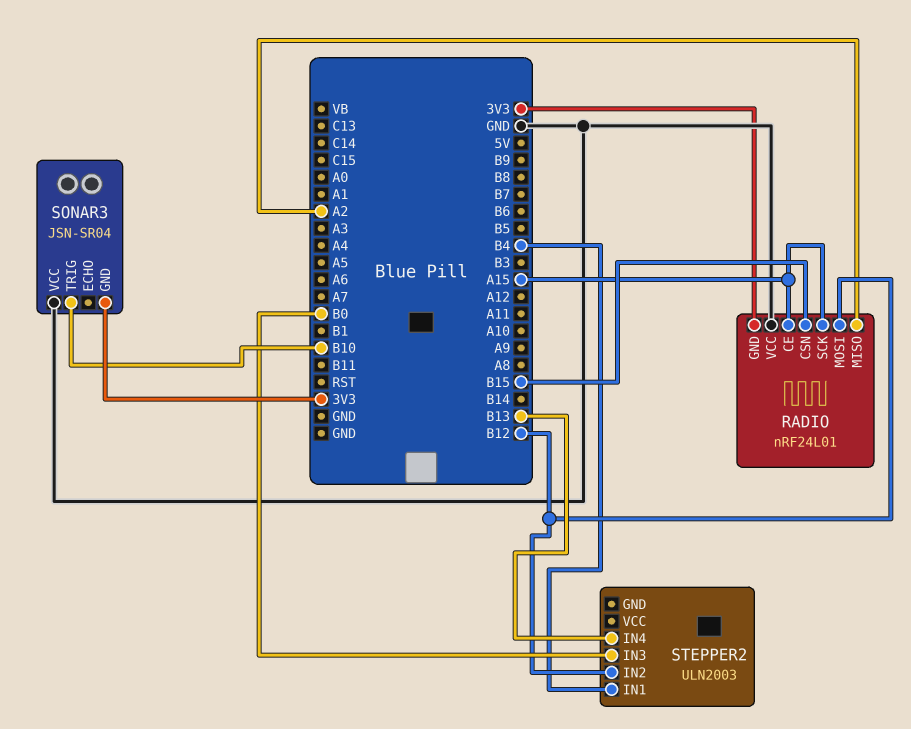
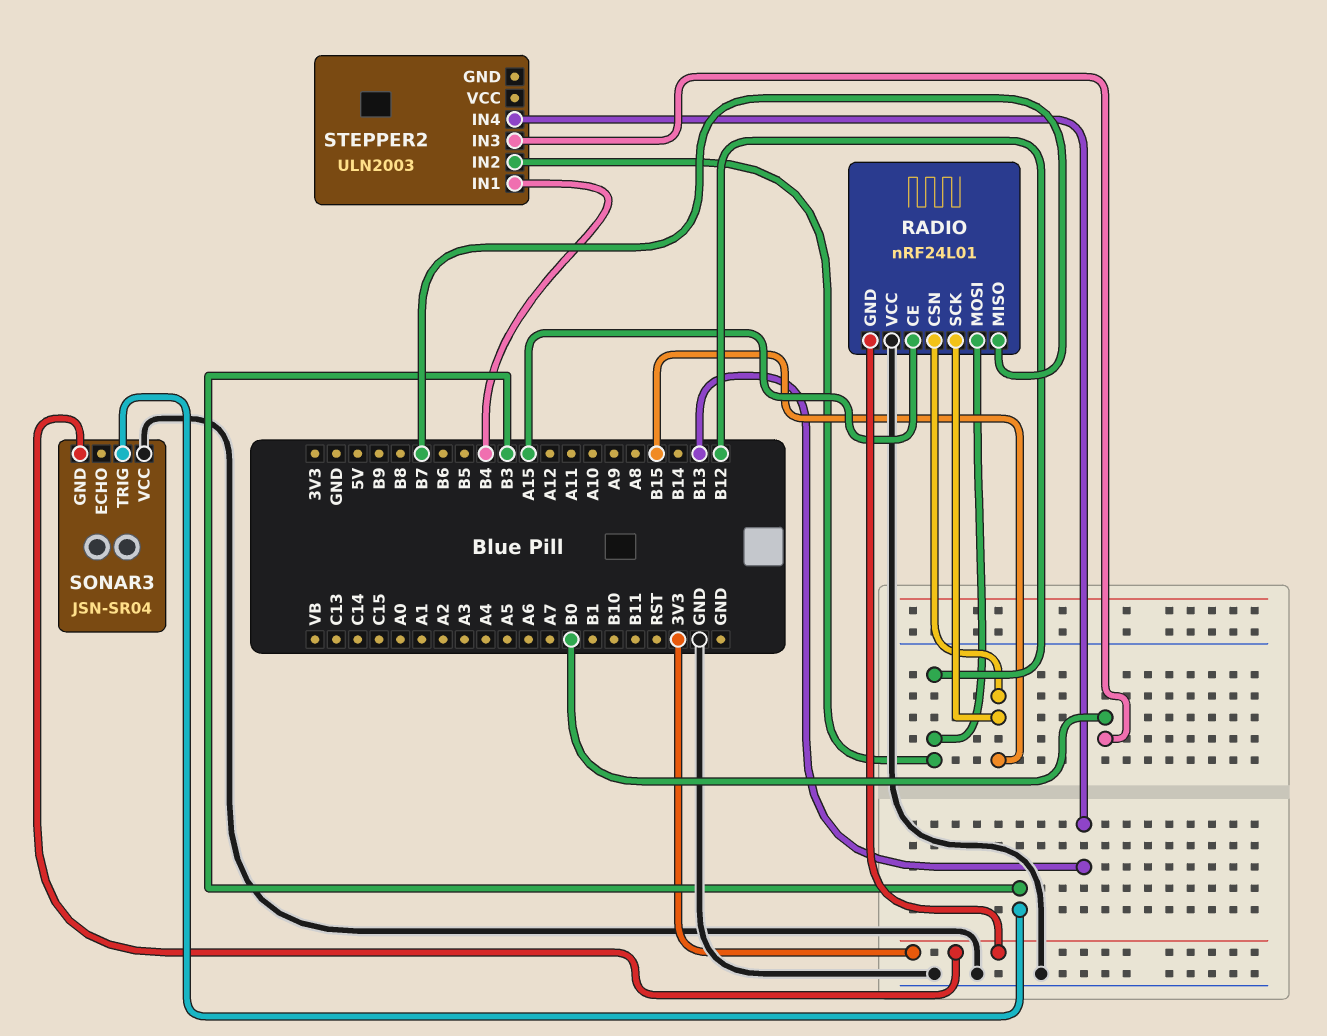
RADIO pin MISO: A2 -> B7
RADIO pin SCK: A15 -> B15
SONAR3 pin TRIG: B10 -> B3

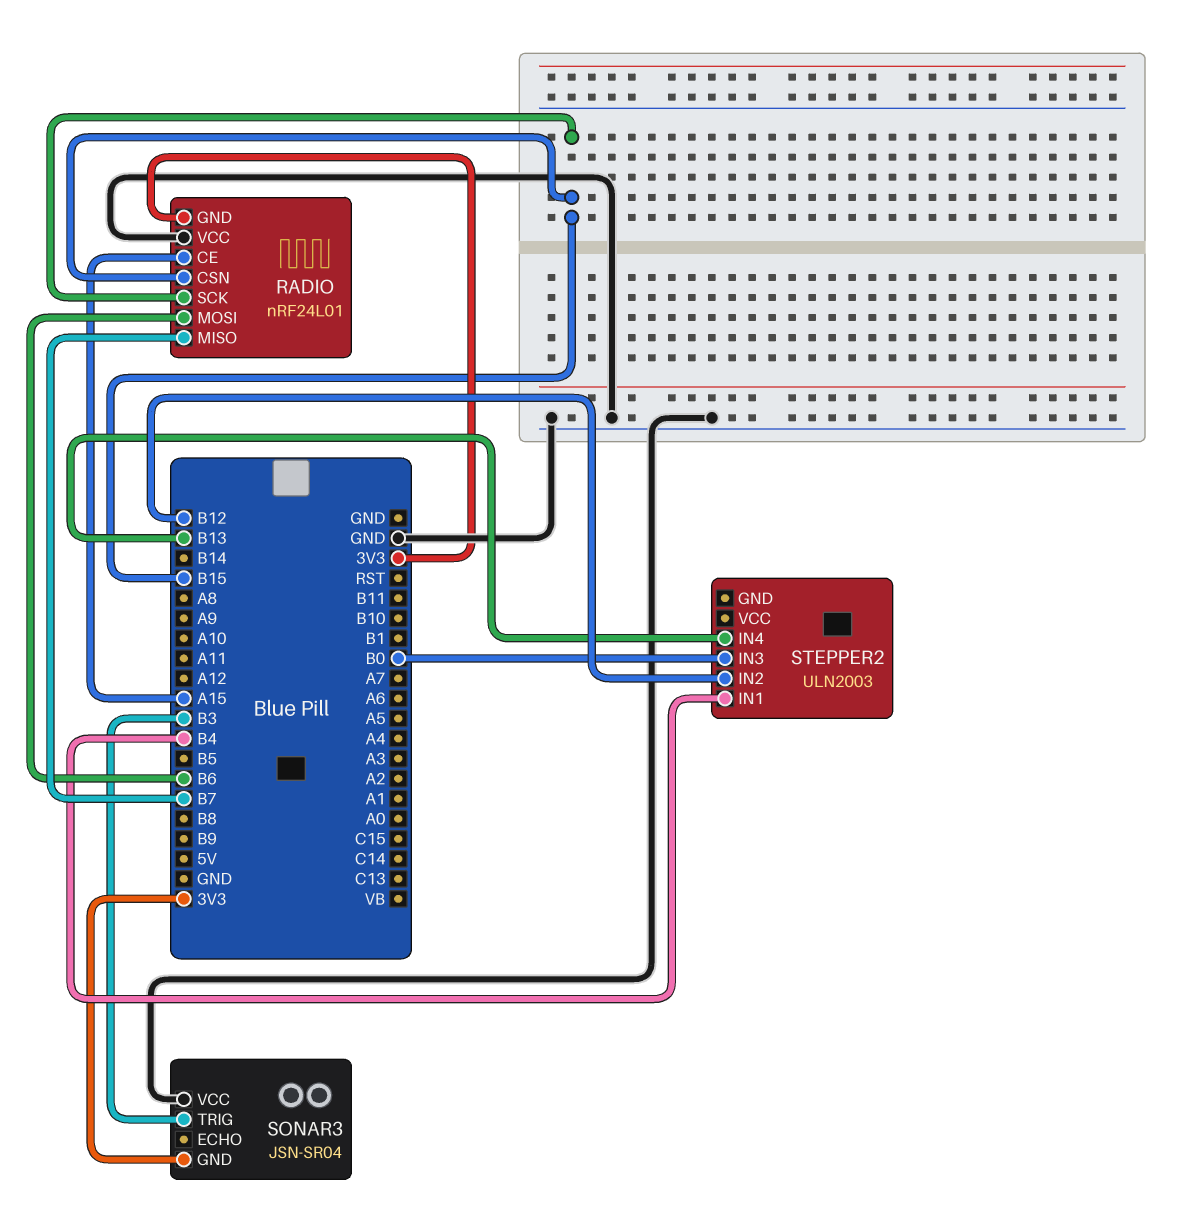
RADIO pin MOSI: B12 -> B6

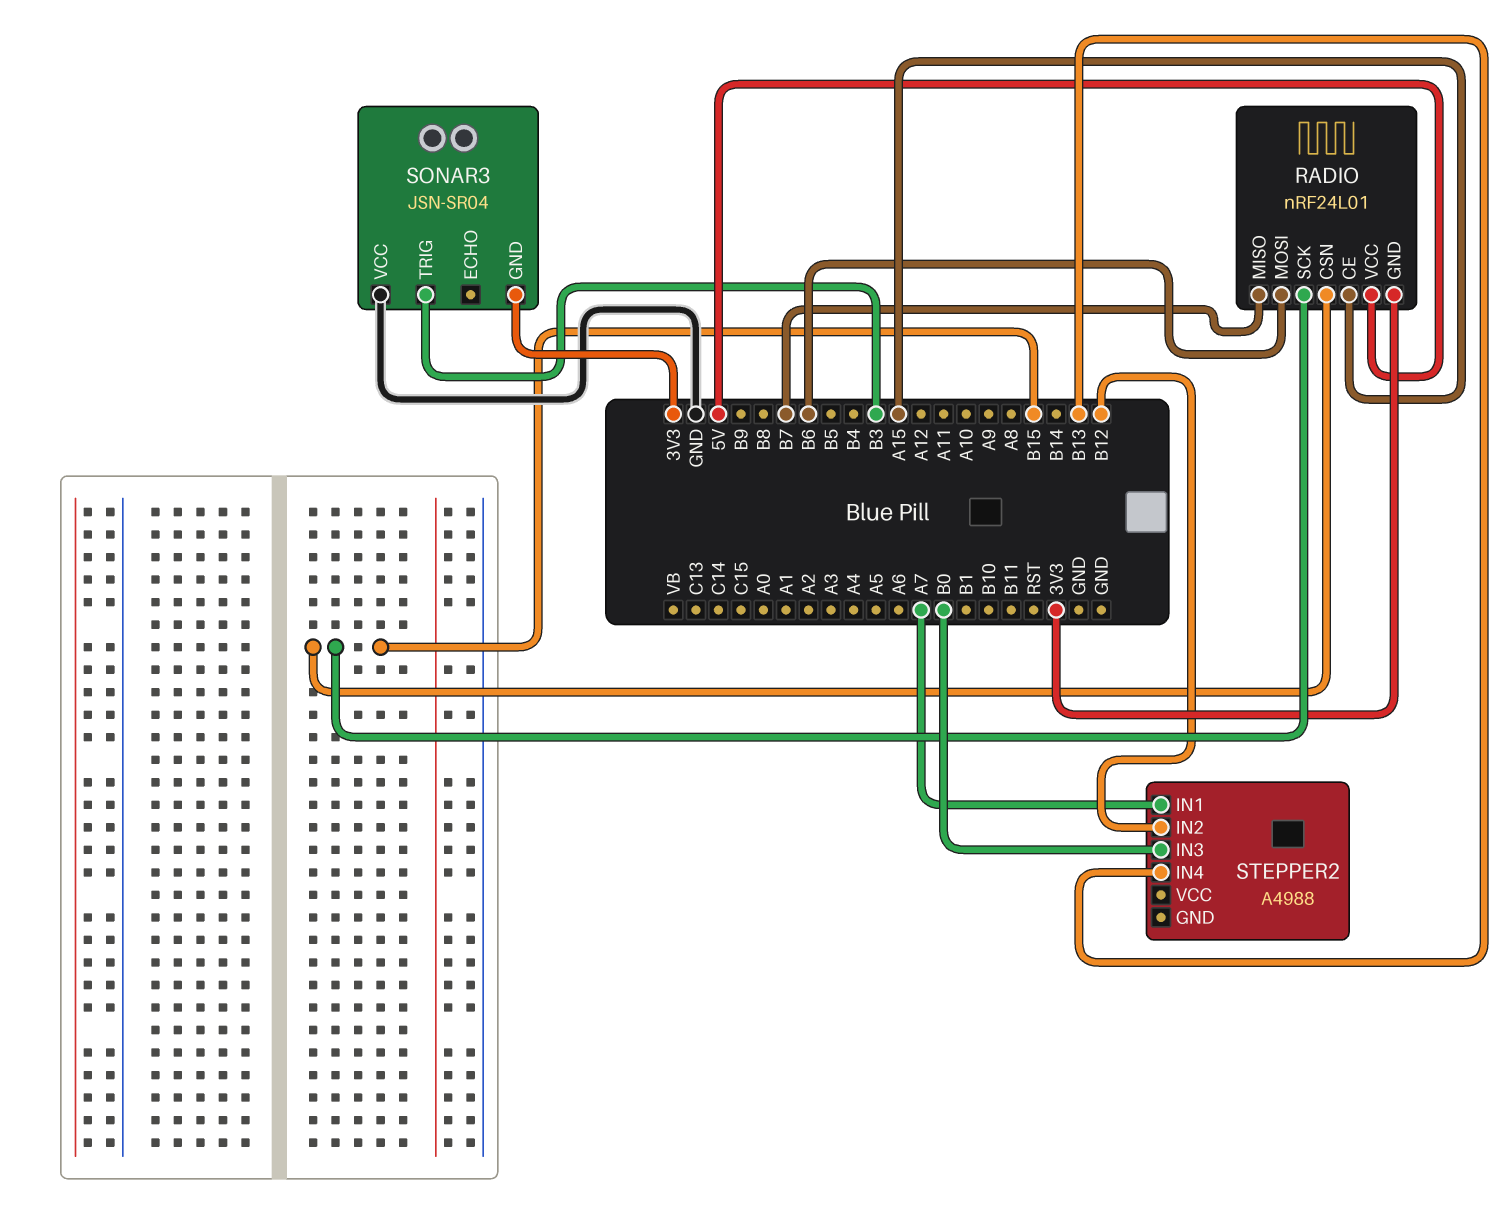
RADIO pin VCC: GND -> 5V
STEPPER2: ULN2003 -> A4988
STEPPER2 pin IN1: B4 -> A7

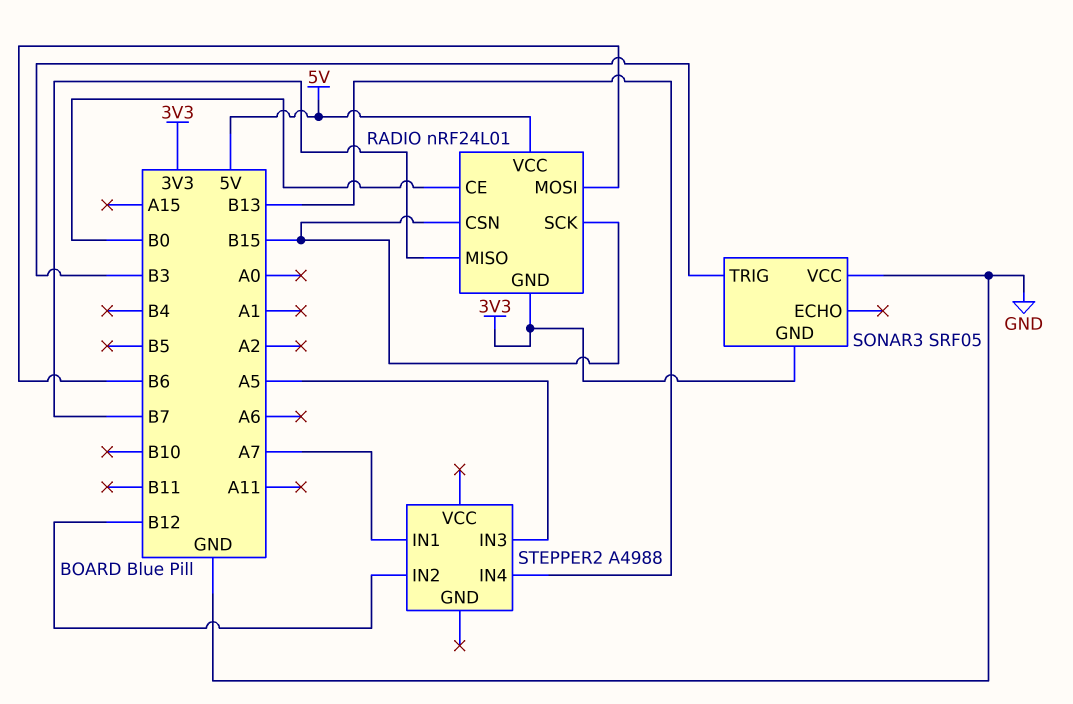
RADIO pin CE: A15 -> B0
SONAR3: JSN-SR04 -> SRF05
STEPPER2 pin IN3: B0 -> A5

